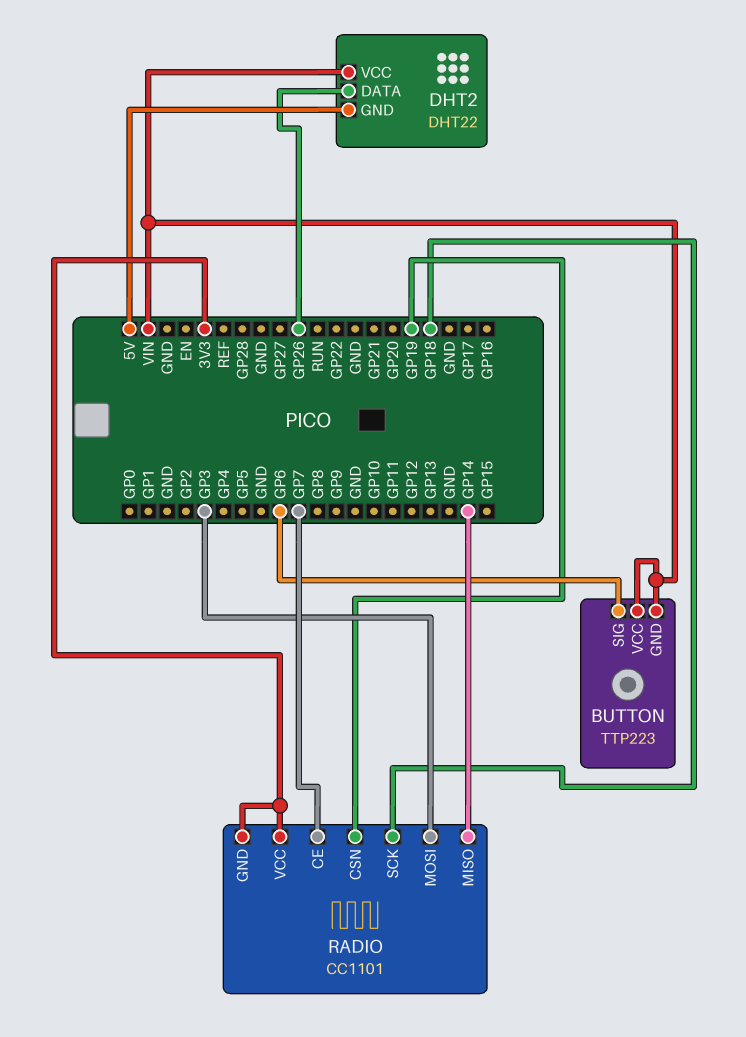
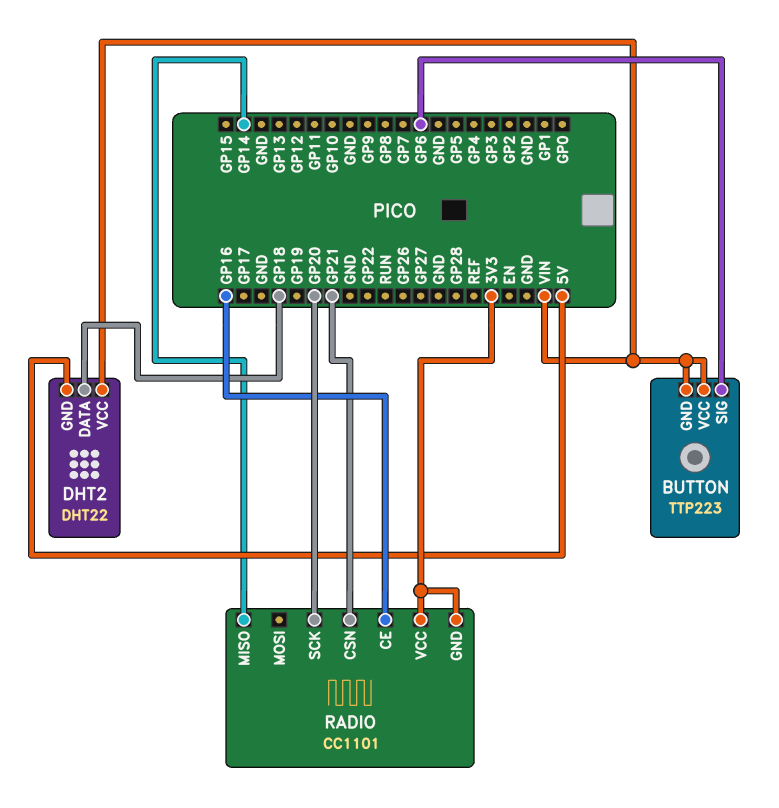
DHT2 pin DATA: GP26 -> GP18
RADIO pin CE: GP7 -> GP16
RADIO pin CSN: GP19 -> GP21
RADIO pin MOSI: GP3 -> none
RADIO pin SCK: GP18 -> GP20

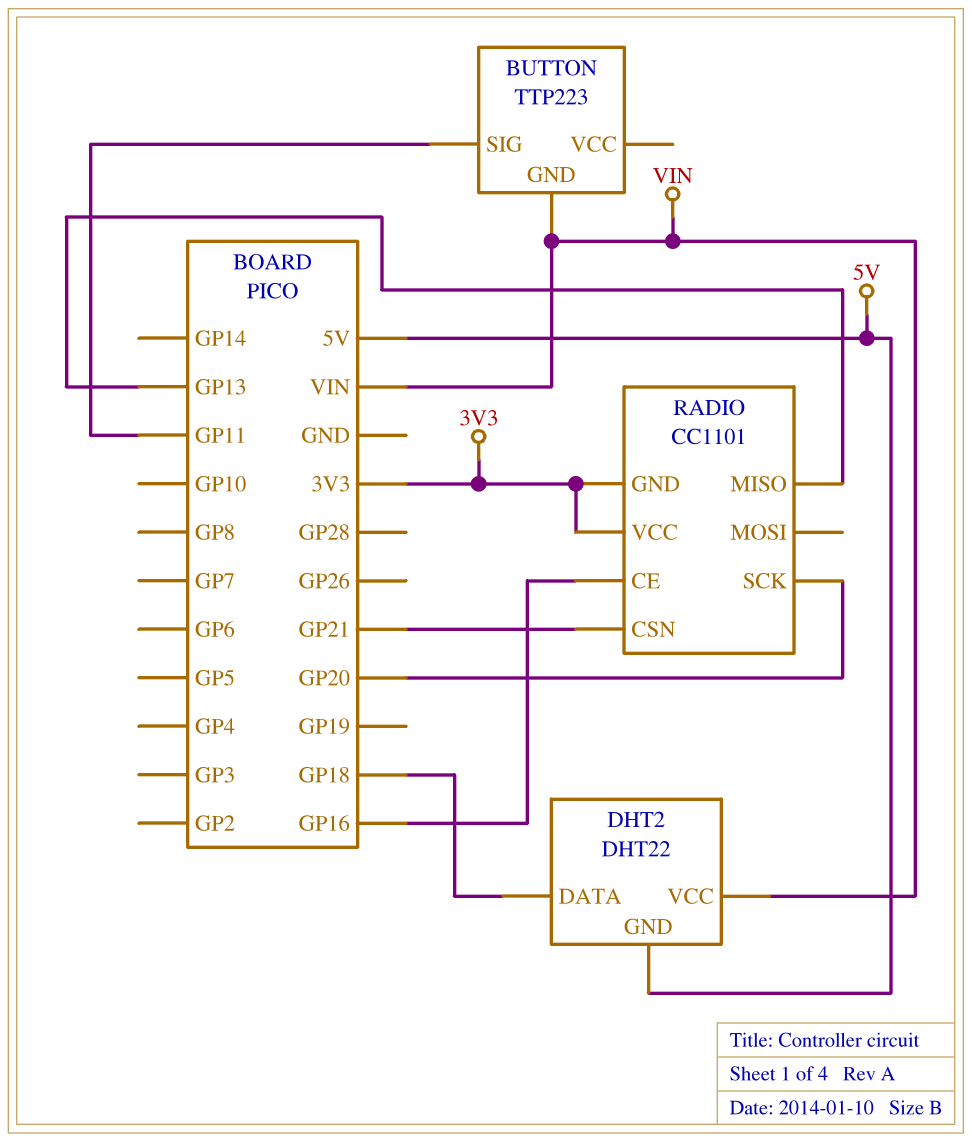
BUTTON pin SIG: GP6 -> GP11
BUTTON pin VCC: VIN -> none
RADIO pin MISO: GP14 -> GP13

